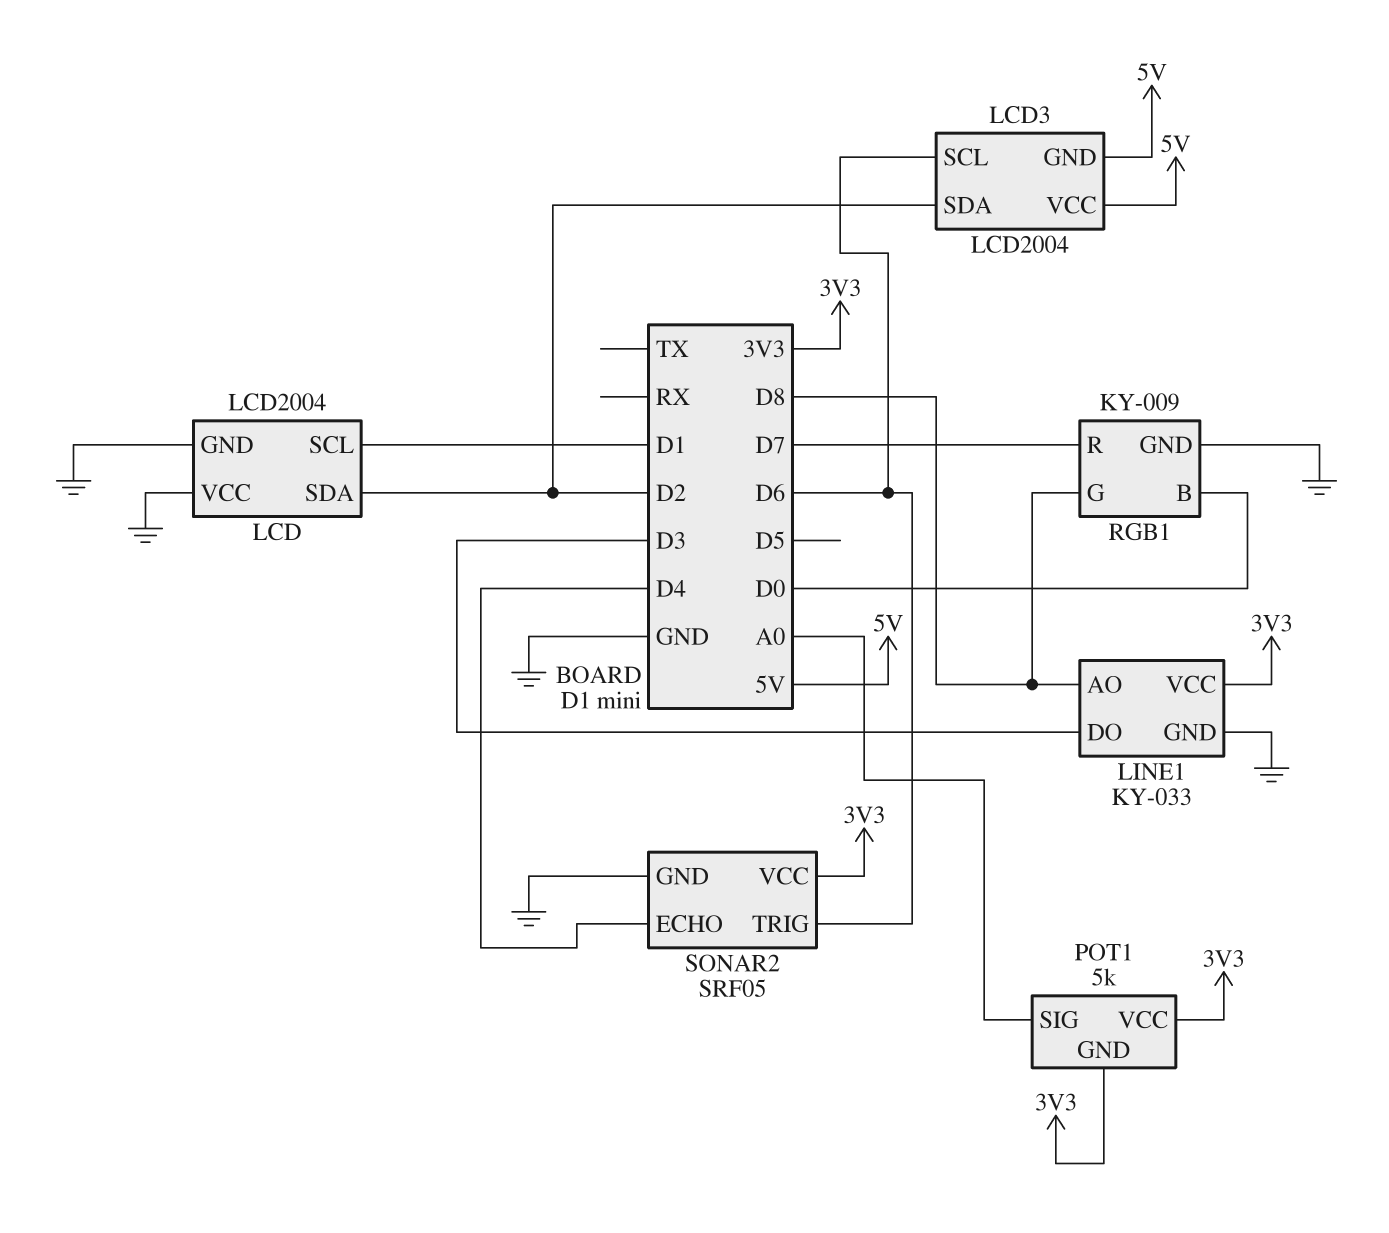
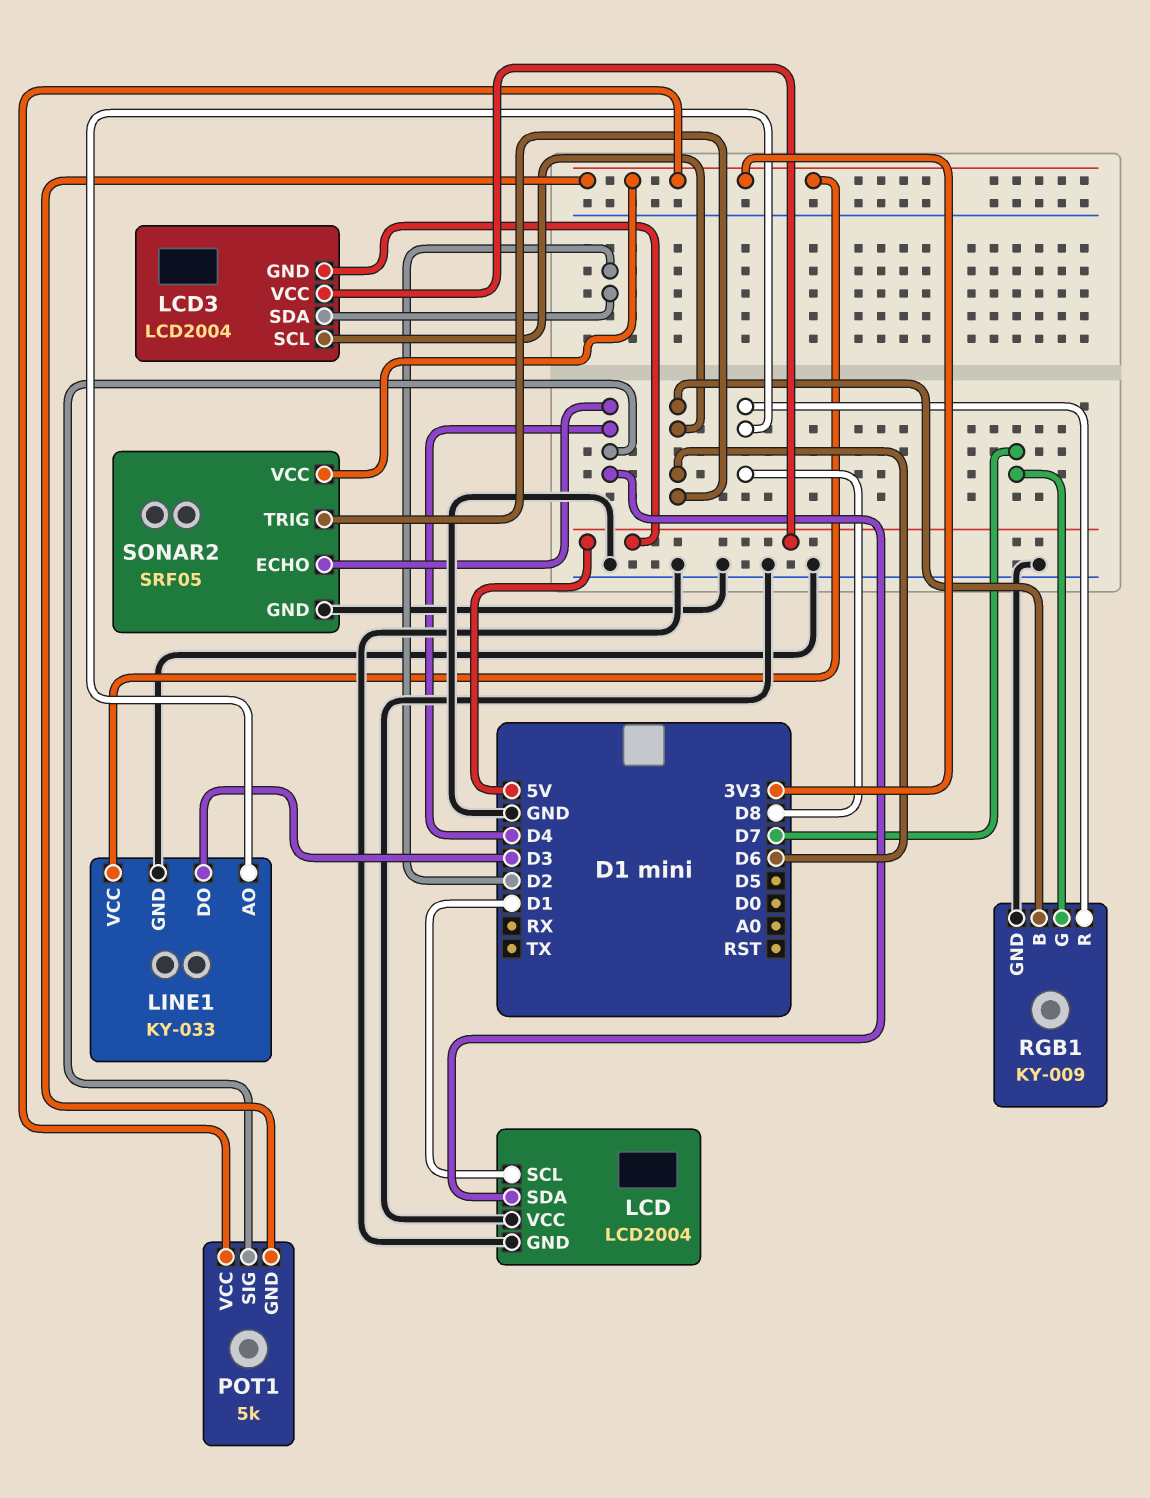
LCD pin SDA: D2 -> D4
POT1 pin SIG: A0 -> D4
RGB1 pin B: D0 -> D6
RGB1 pin G: D8 -> D7
RGB1 pin R: D7 -> D8

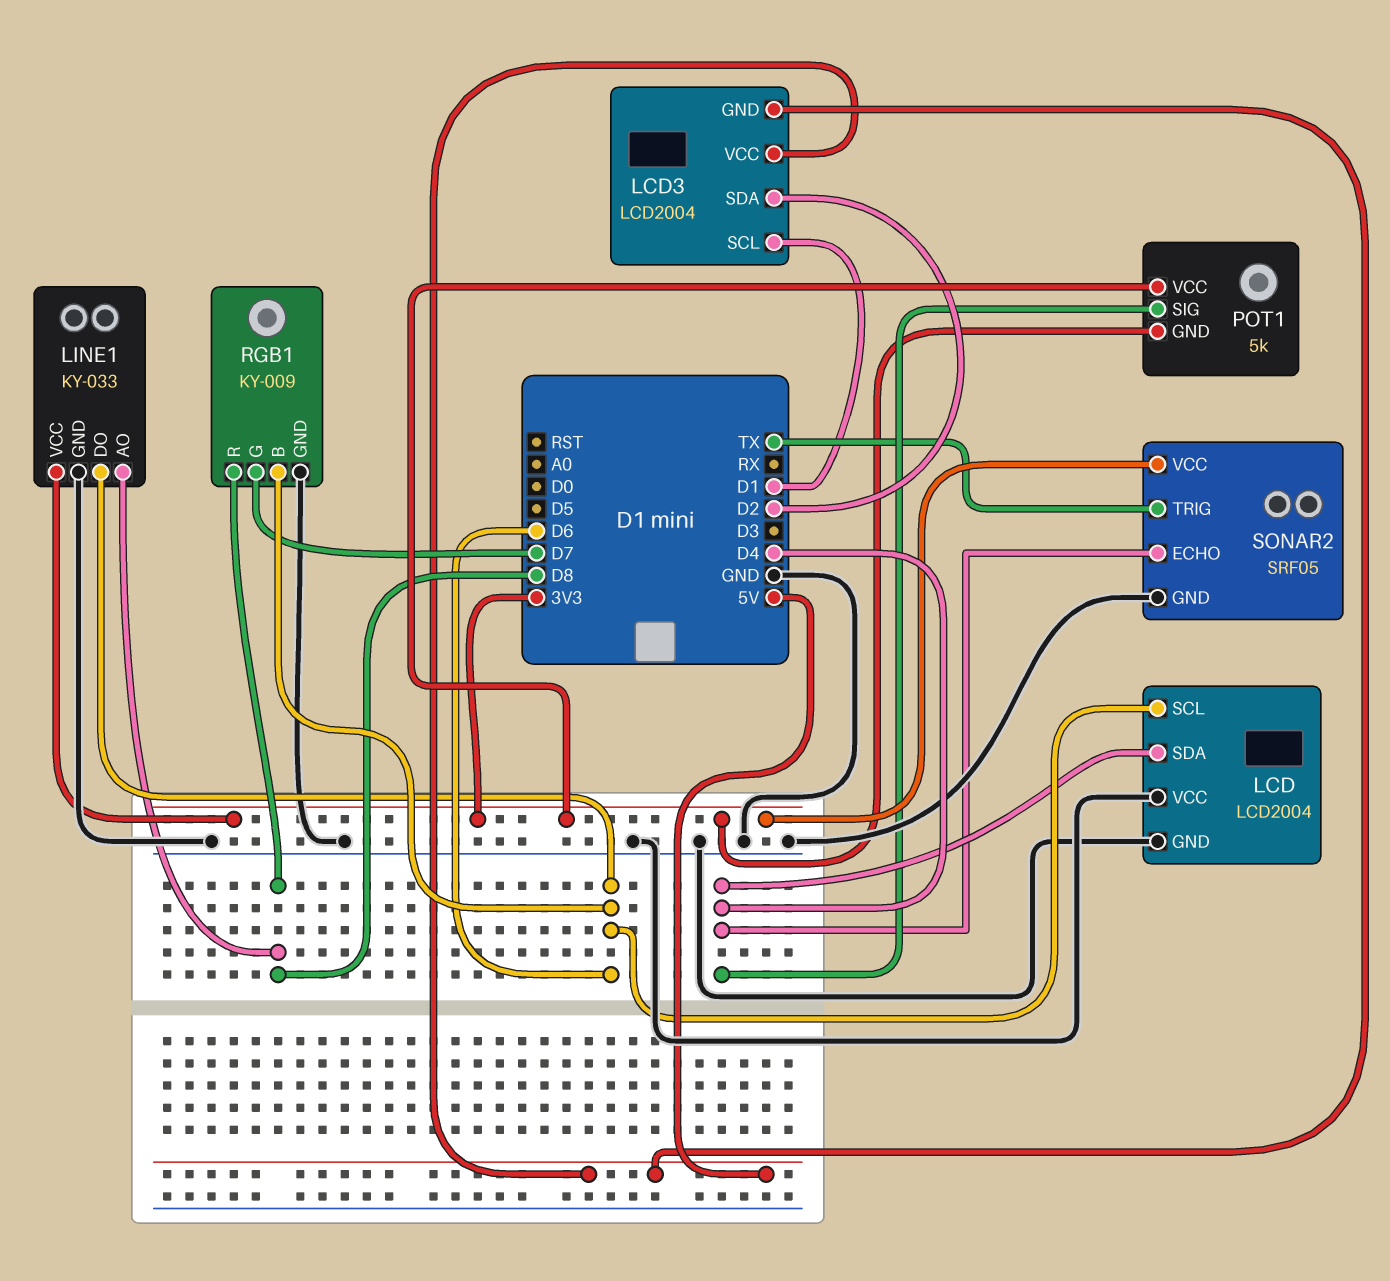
LCD pin SCL: D1 -> D6
LCD3 pin SCL: D6 -> D1
LINE1 pin DO: D3 -> D6
SONAR2 pin TRIG: D6 -> TX

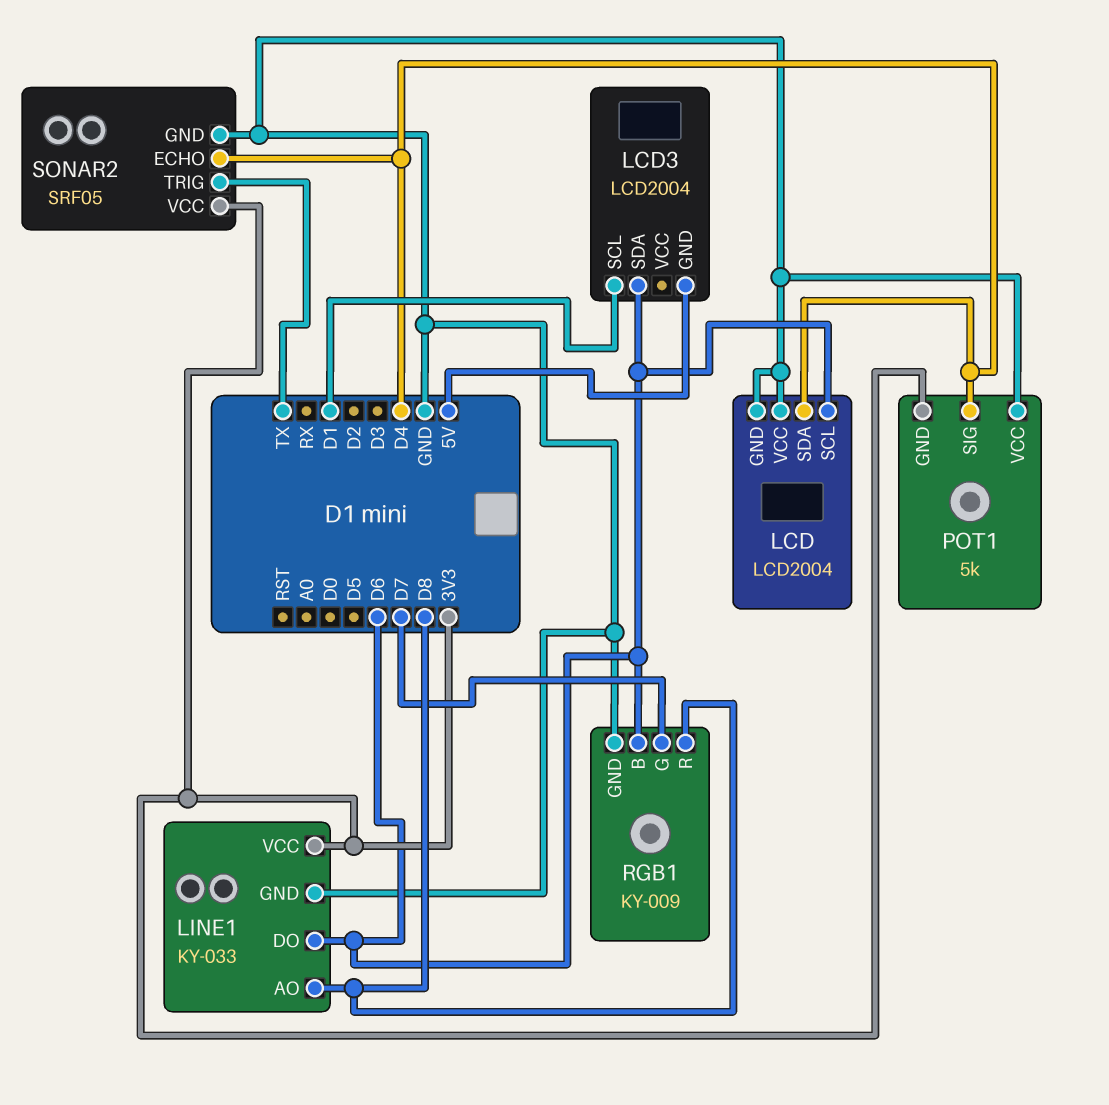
LCD3 pin SDA: D2 -> D6
LCD3 pin VCC: 5V -> none
POT1 pin VCC: 3V3 -> GND

